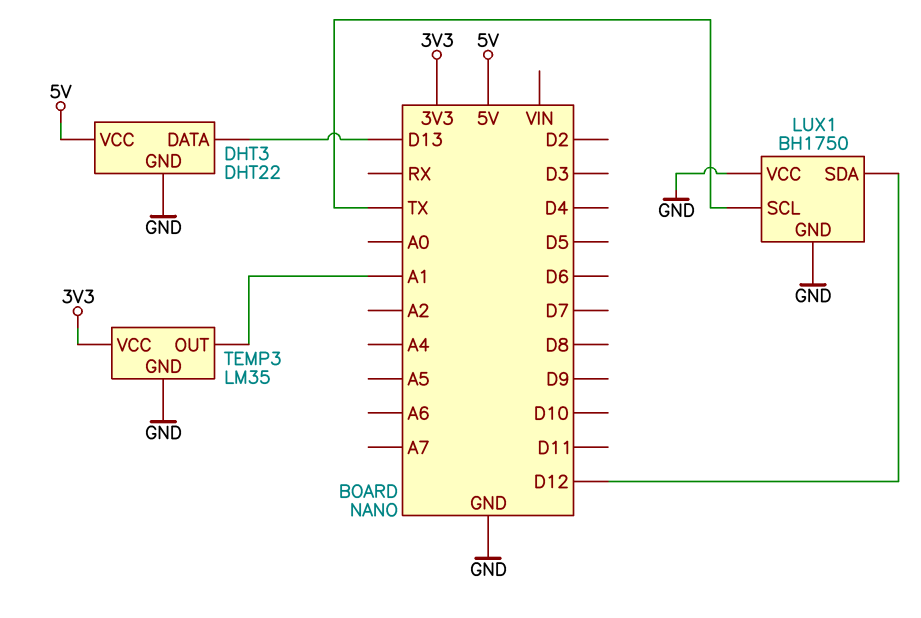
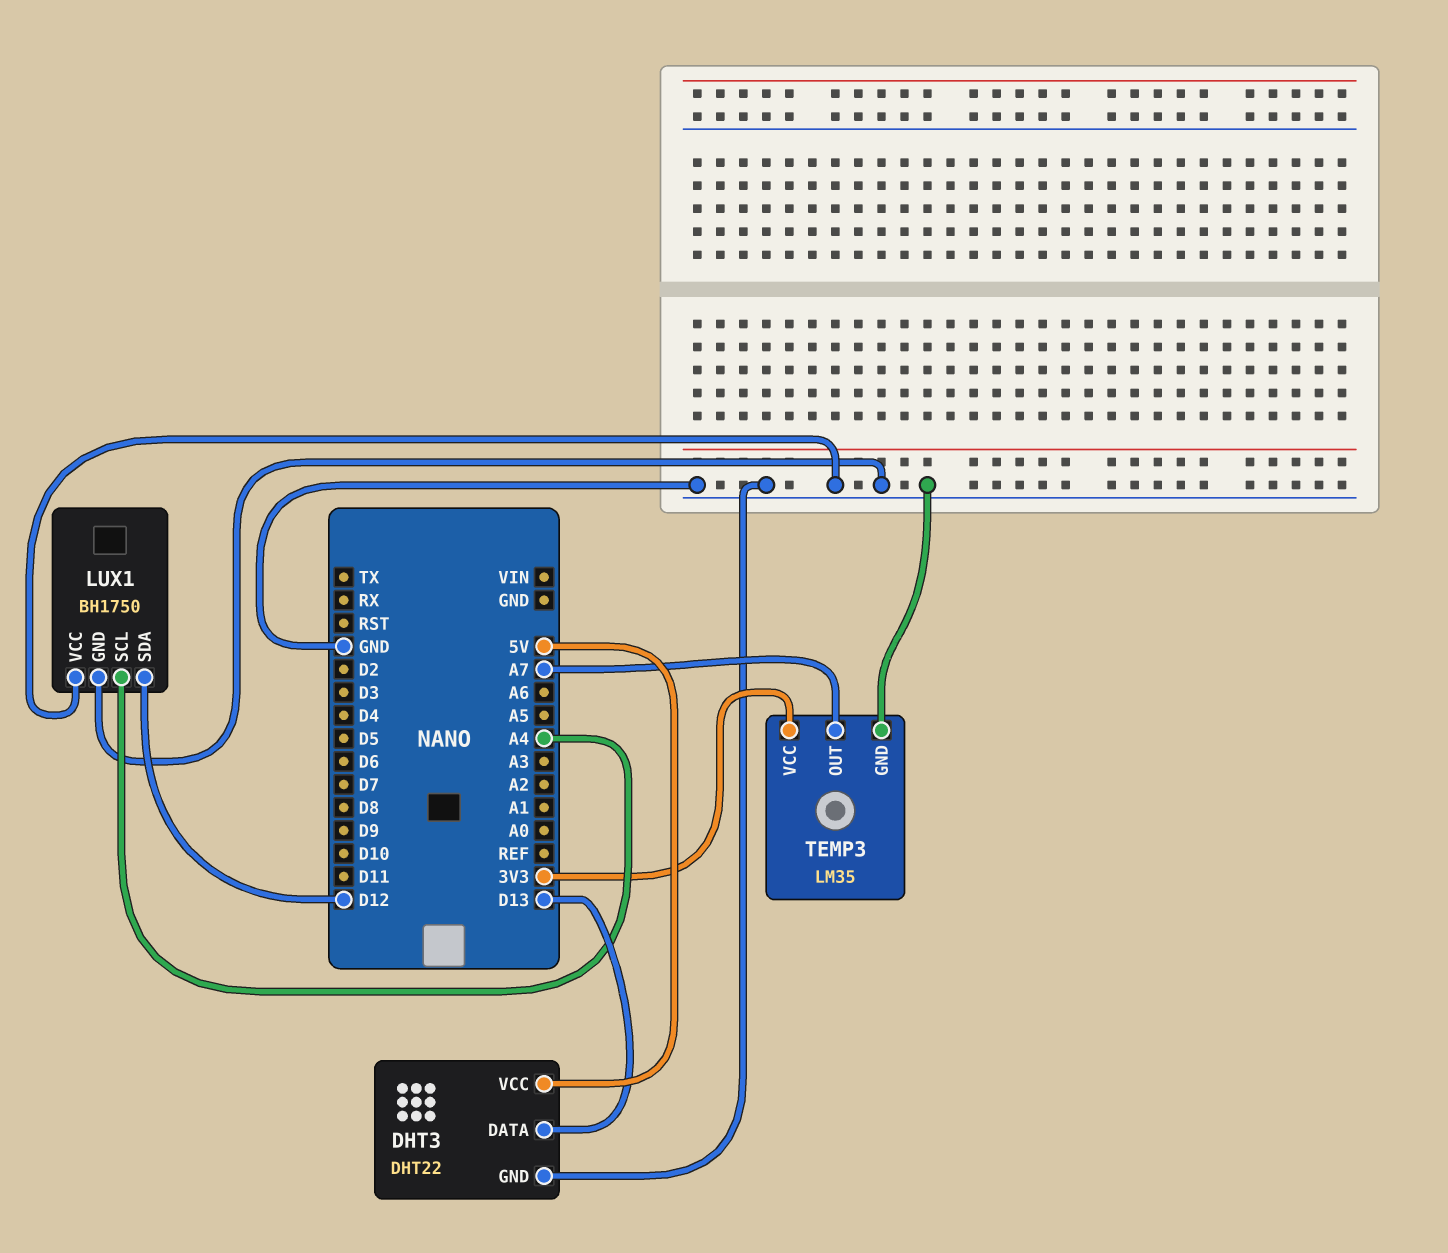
LUX1 pin SCL: TX -> A4
TEMP3 pin OUT: A1 -> A7

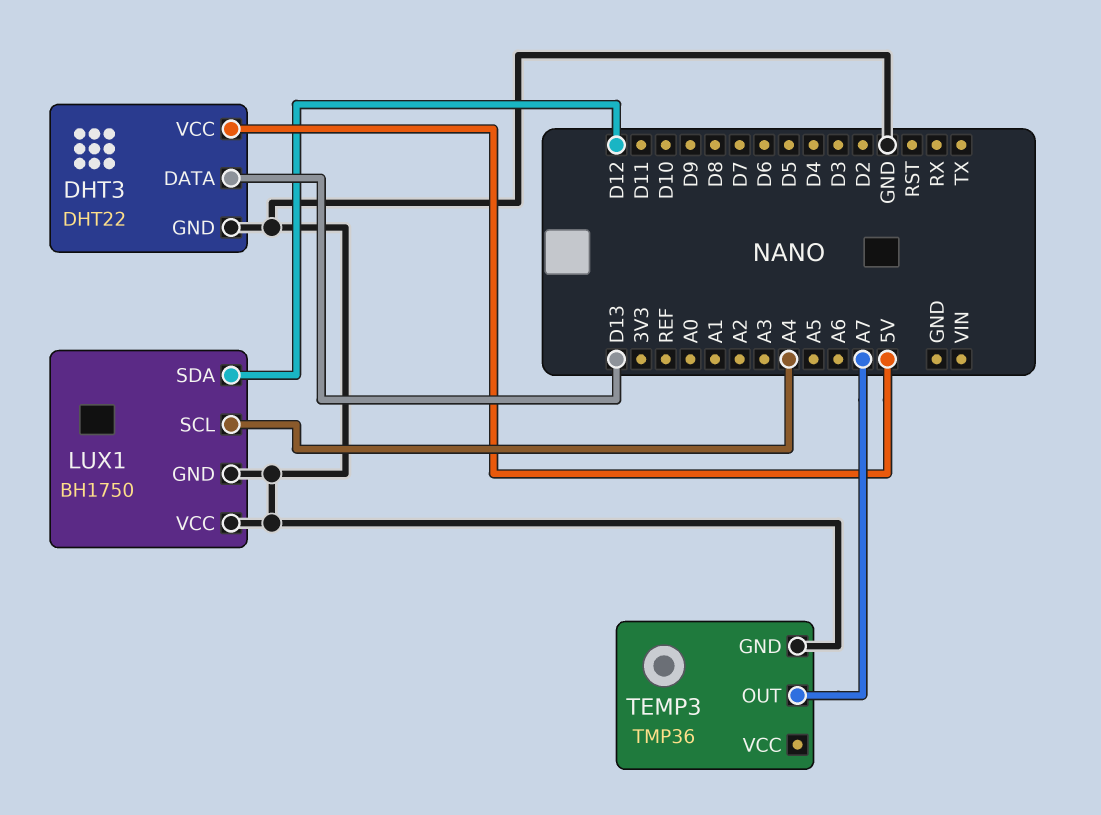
TEMP3: LM35 -> TMP36
TEMP3 pin VCC: 3V3 -> none

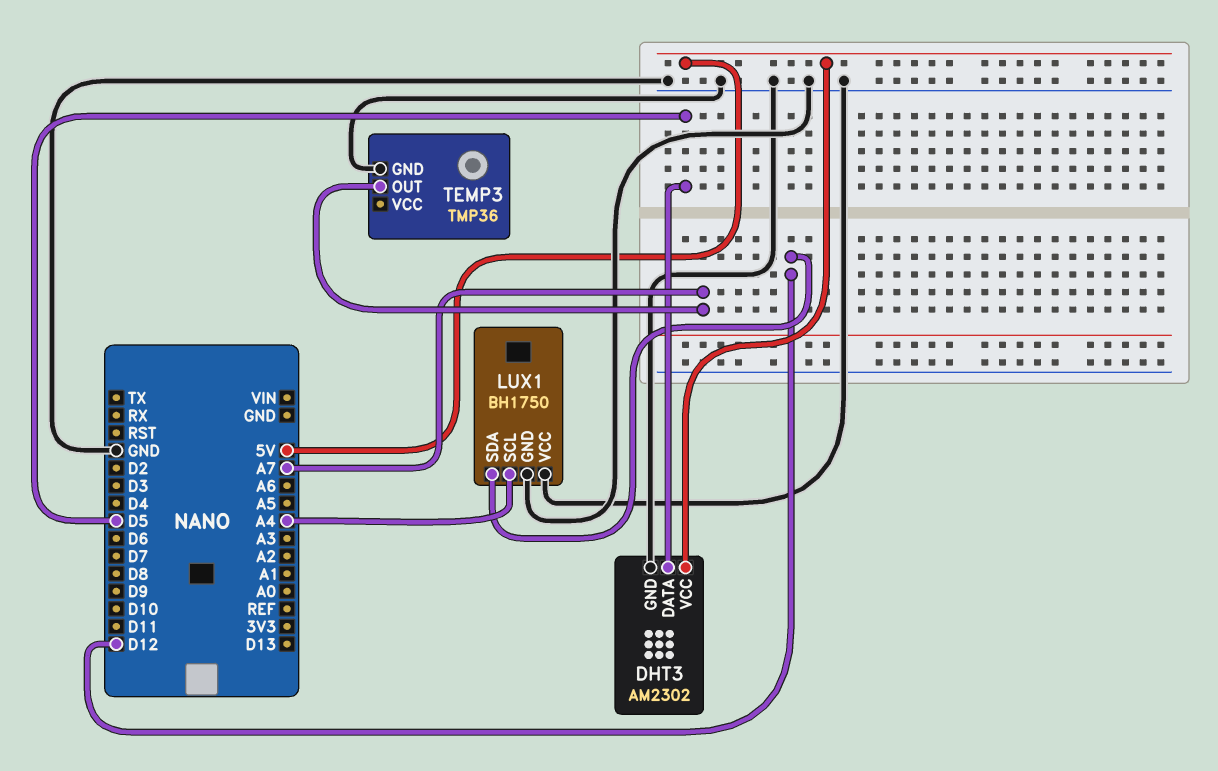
DHT3: DHT22 -> AM2302
DHT3 pin DATA: D13 -> D5

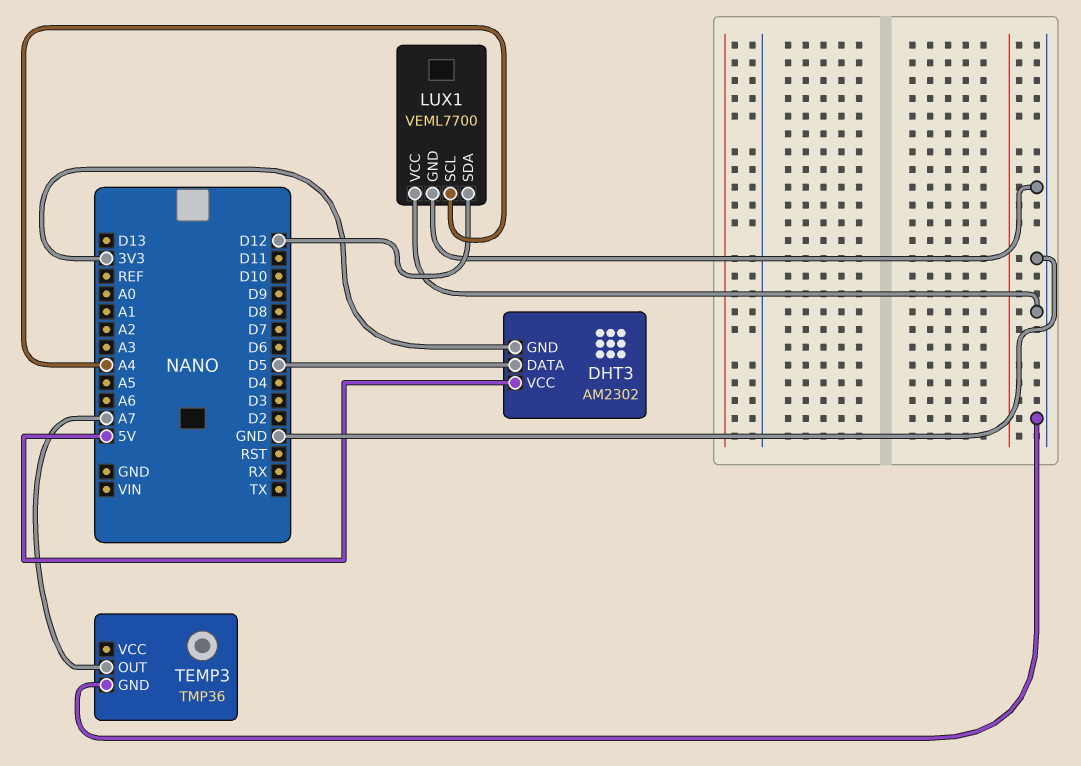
DHT3 pin GND: GND -> 3V3
LUX1: BH1750 -> VEML7700

